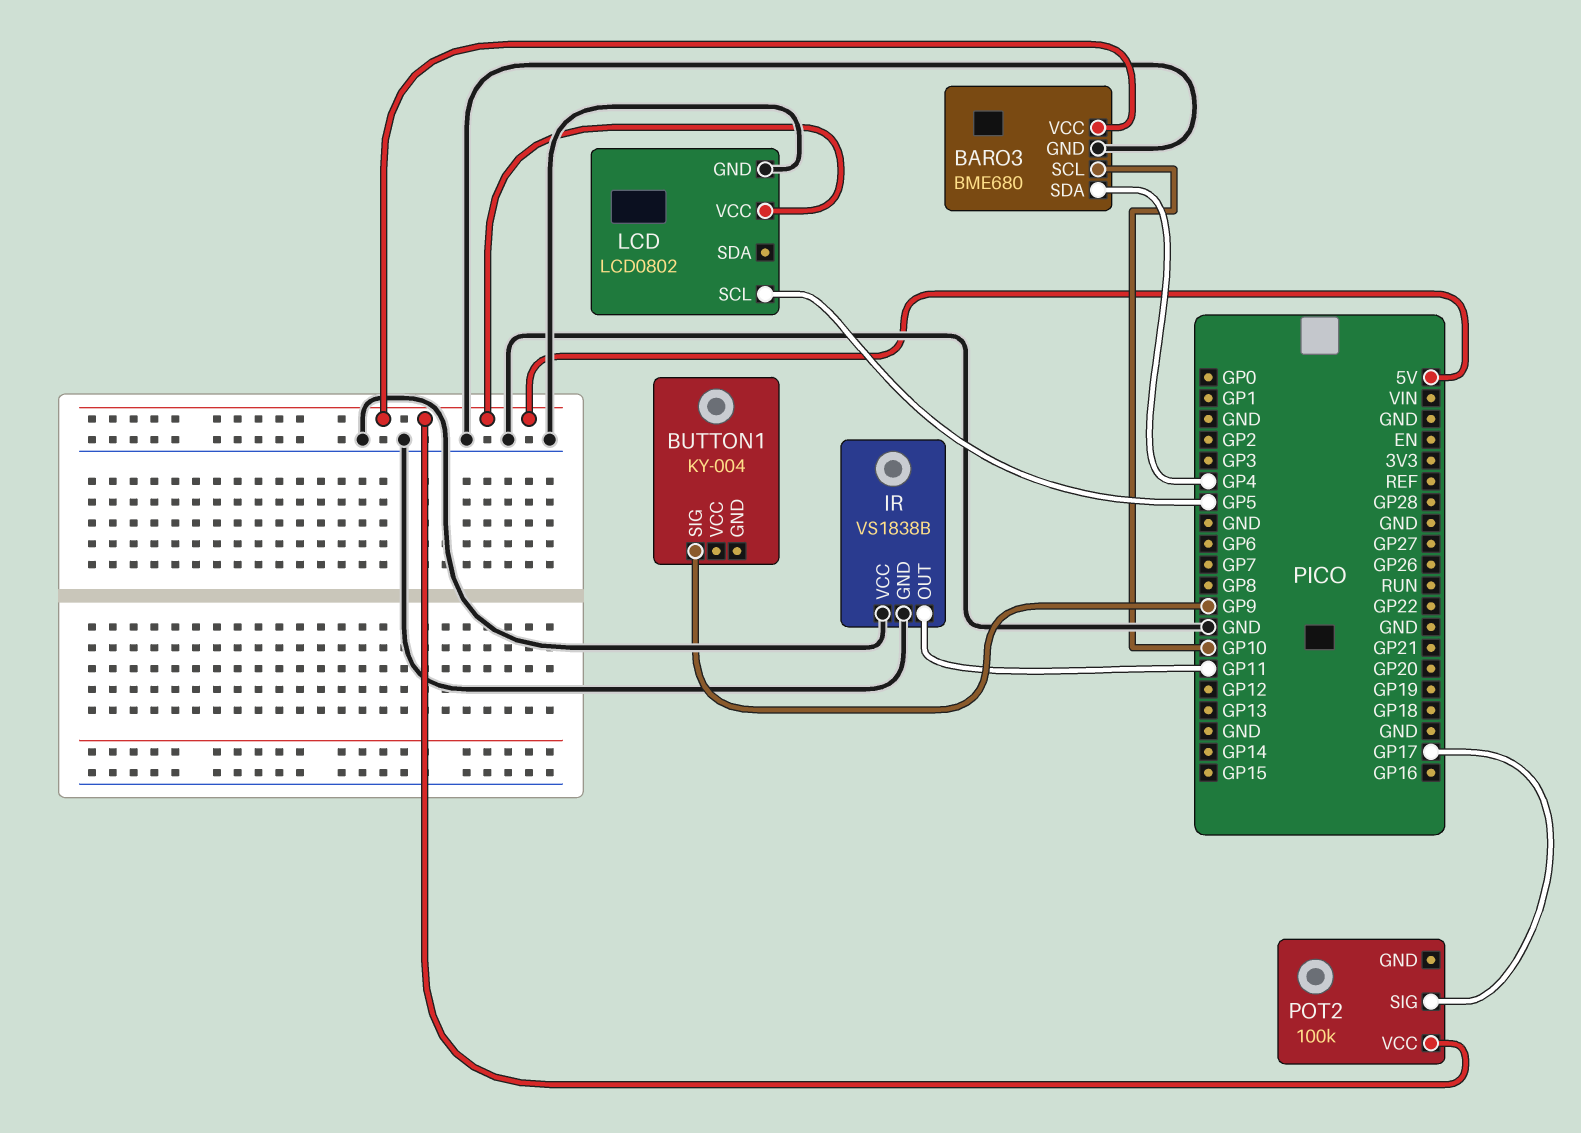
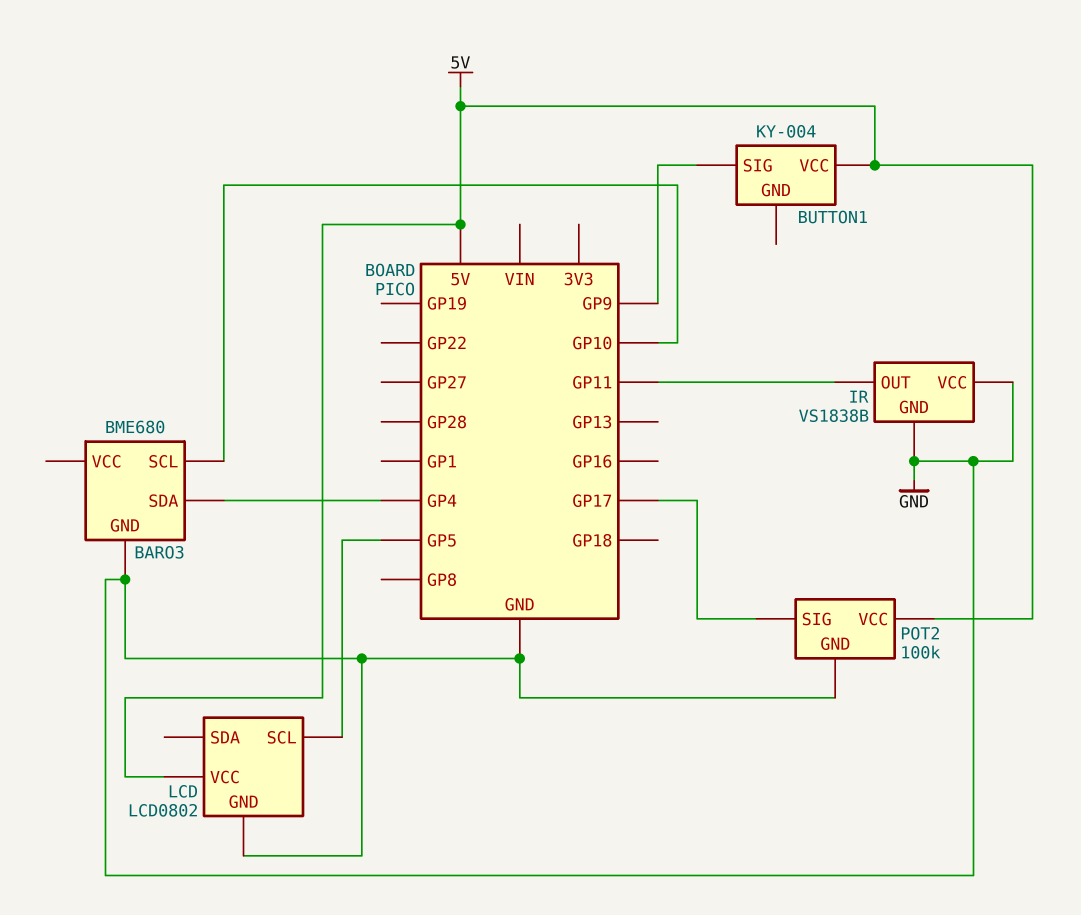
BARO3 pin VCC: 5V -> none
BUTTON1 pin VCC: none -> 5V
POT2 pin GND: none -> GND

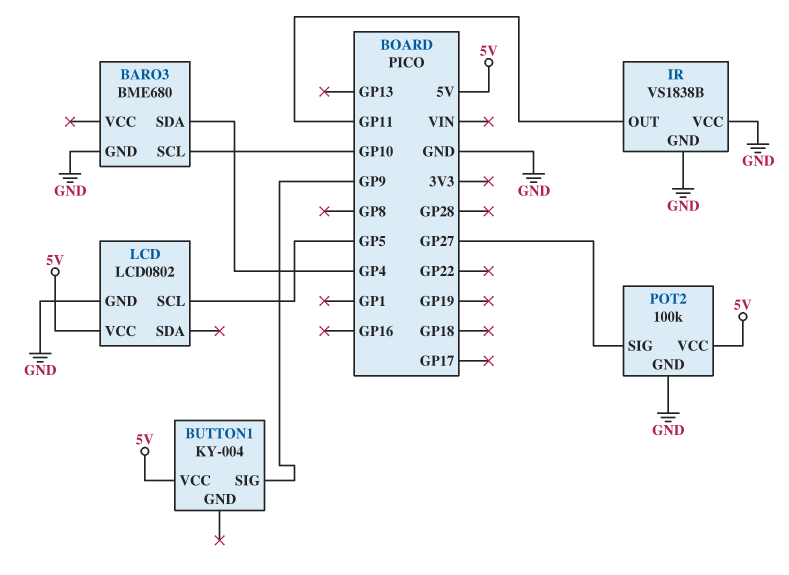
POT2 pin SIG: GP17 -> GP27

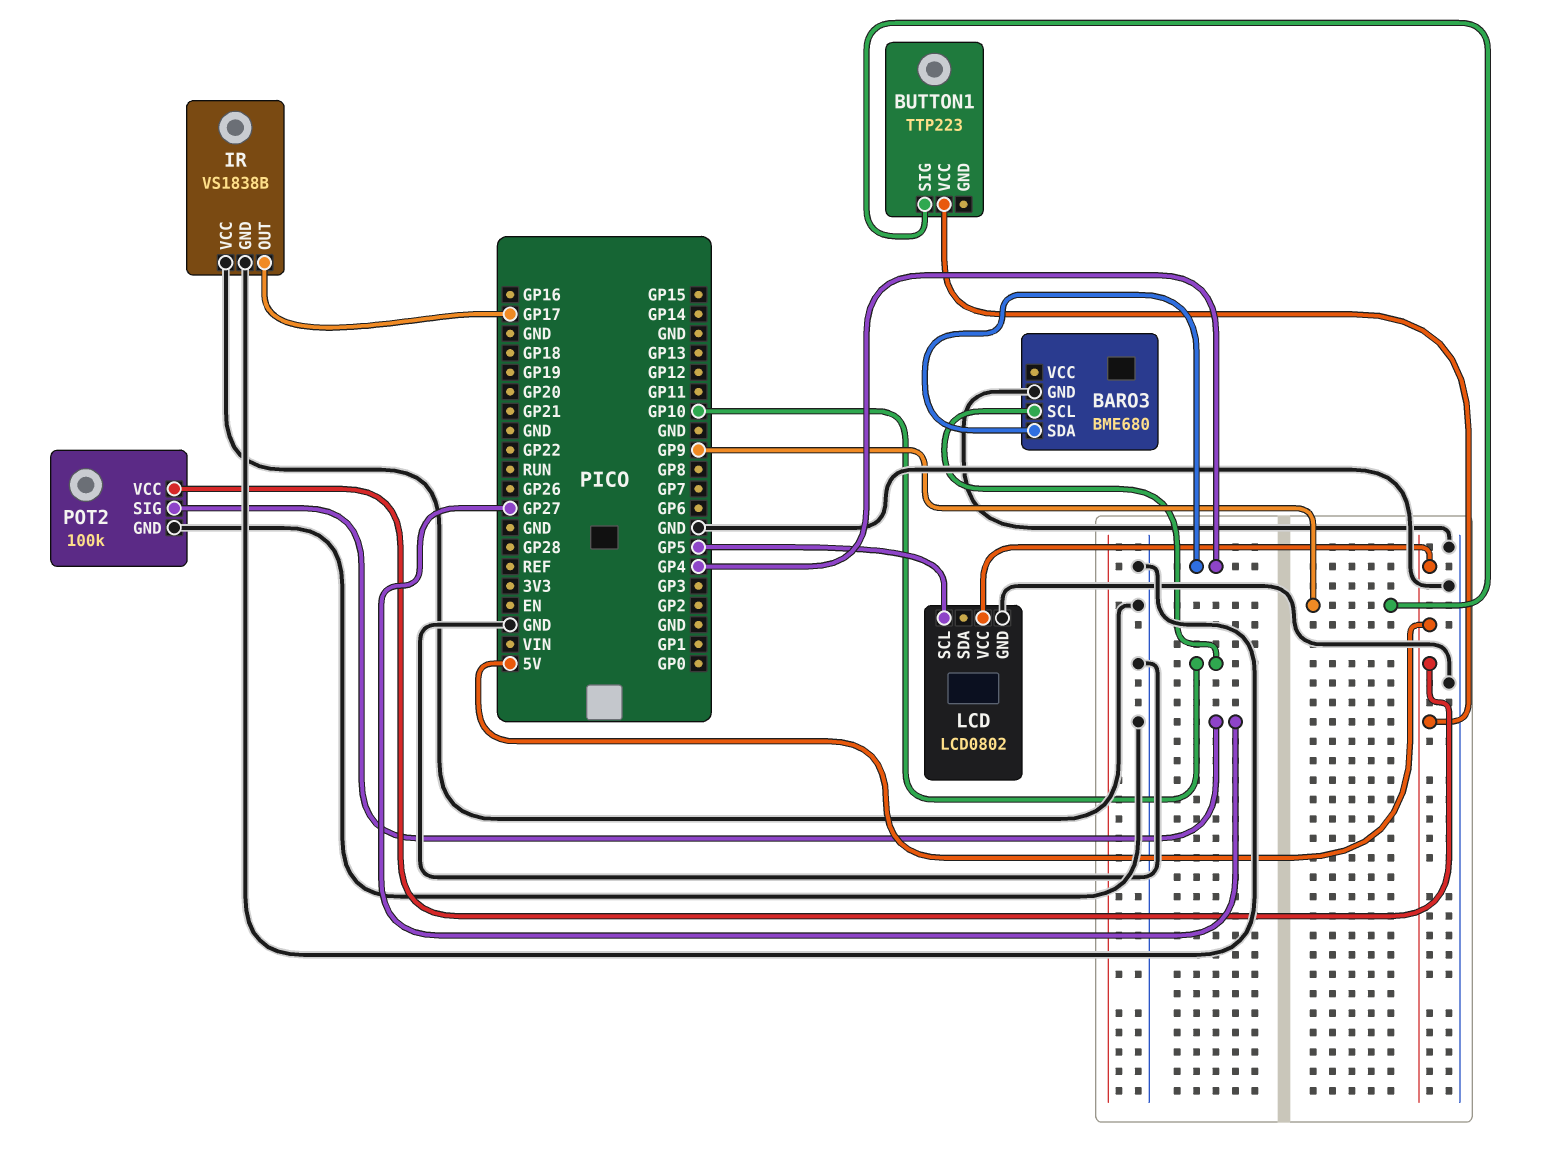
BUTTON1: KY-004 -> TTP223
IR pin OUT: GP11 -> GP17

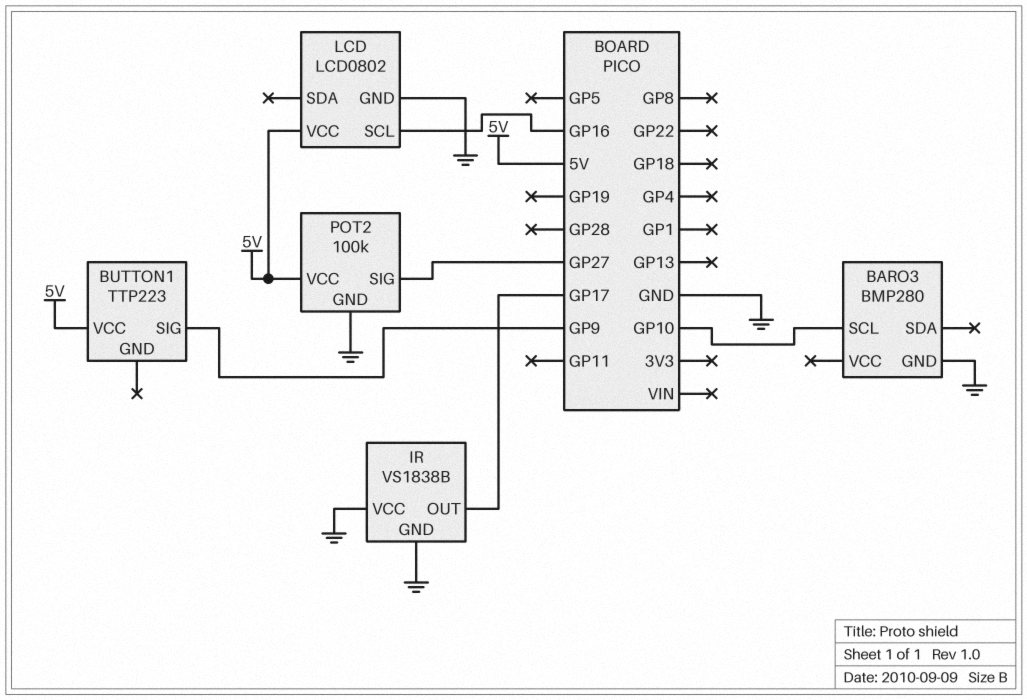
BARO3: BME680 -> BMP280
BARO3 pin SDA: GP4 -> none
LCD pin SCL: GP5 -> GP16

